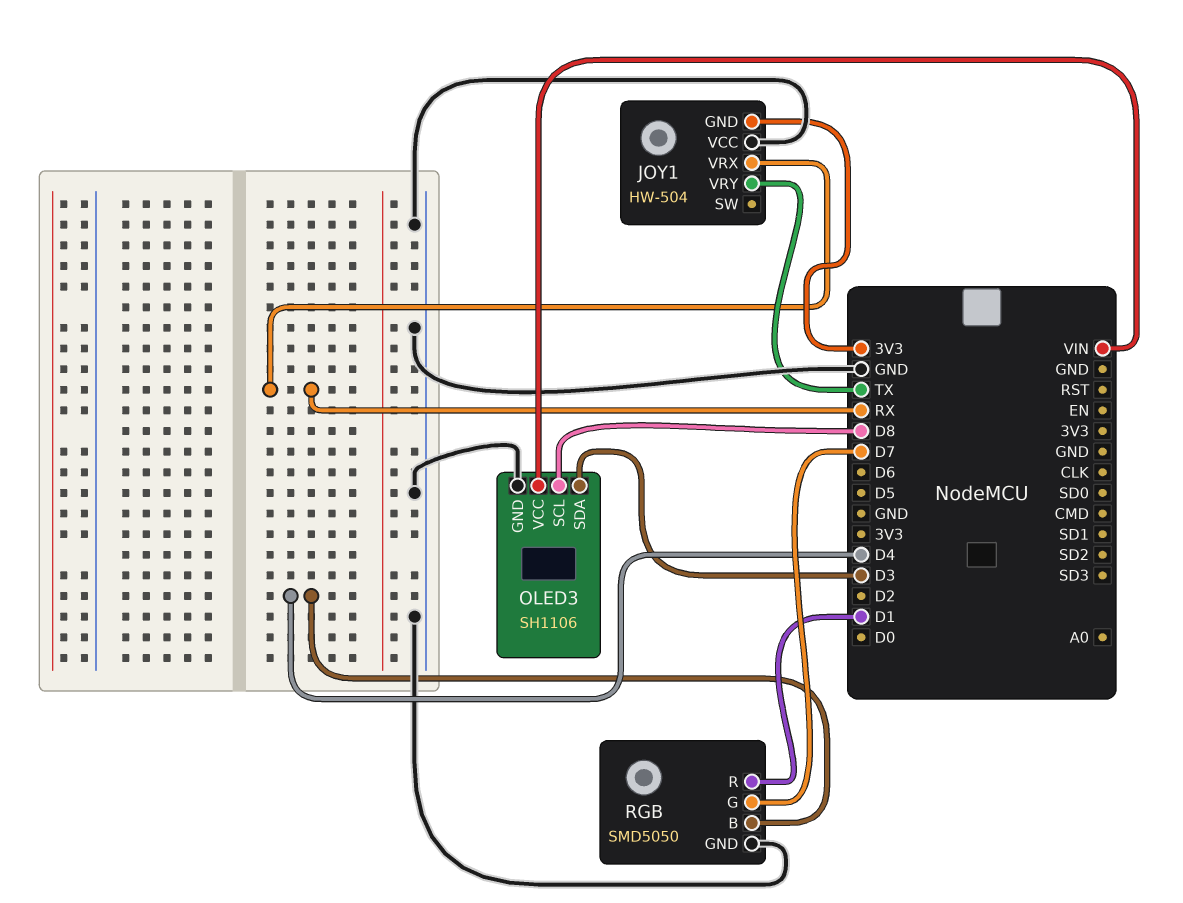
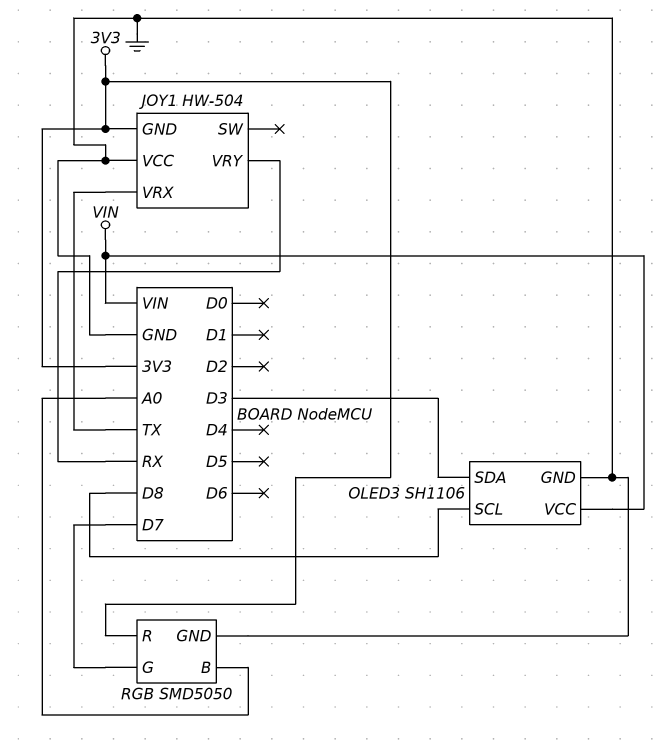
JOY1 pin VRX: RX -> TX
JOY1 pin VRY: TX -> RX
RGB pin B: D4 -> A0
RGB pin R: D1 -> 3V3

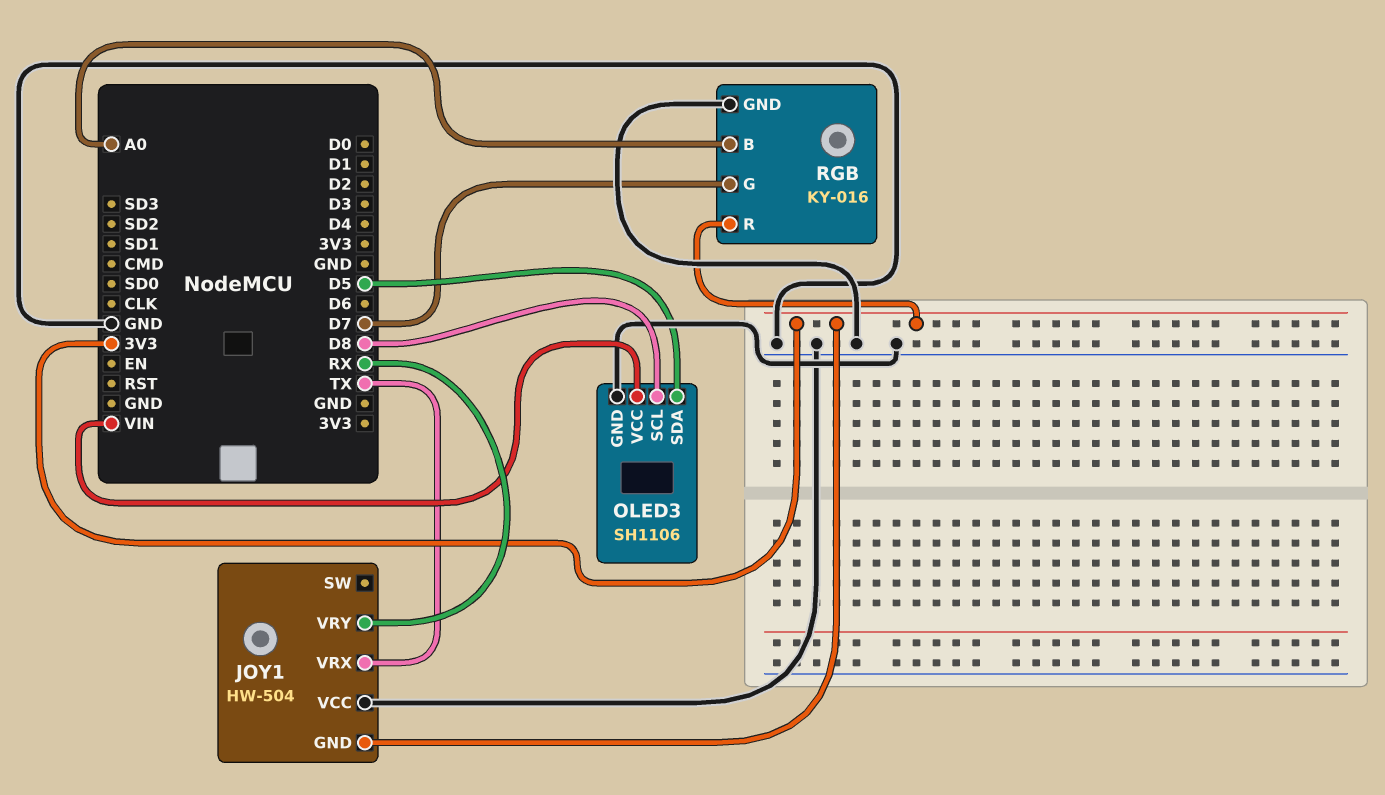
OLED3 pin SDA: D3 -> D5
RGB: SMD5050 -> KY-016

